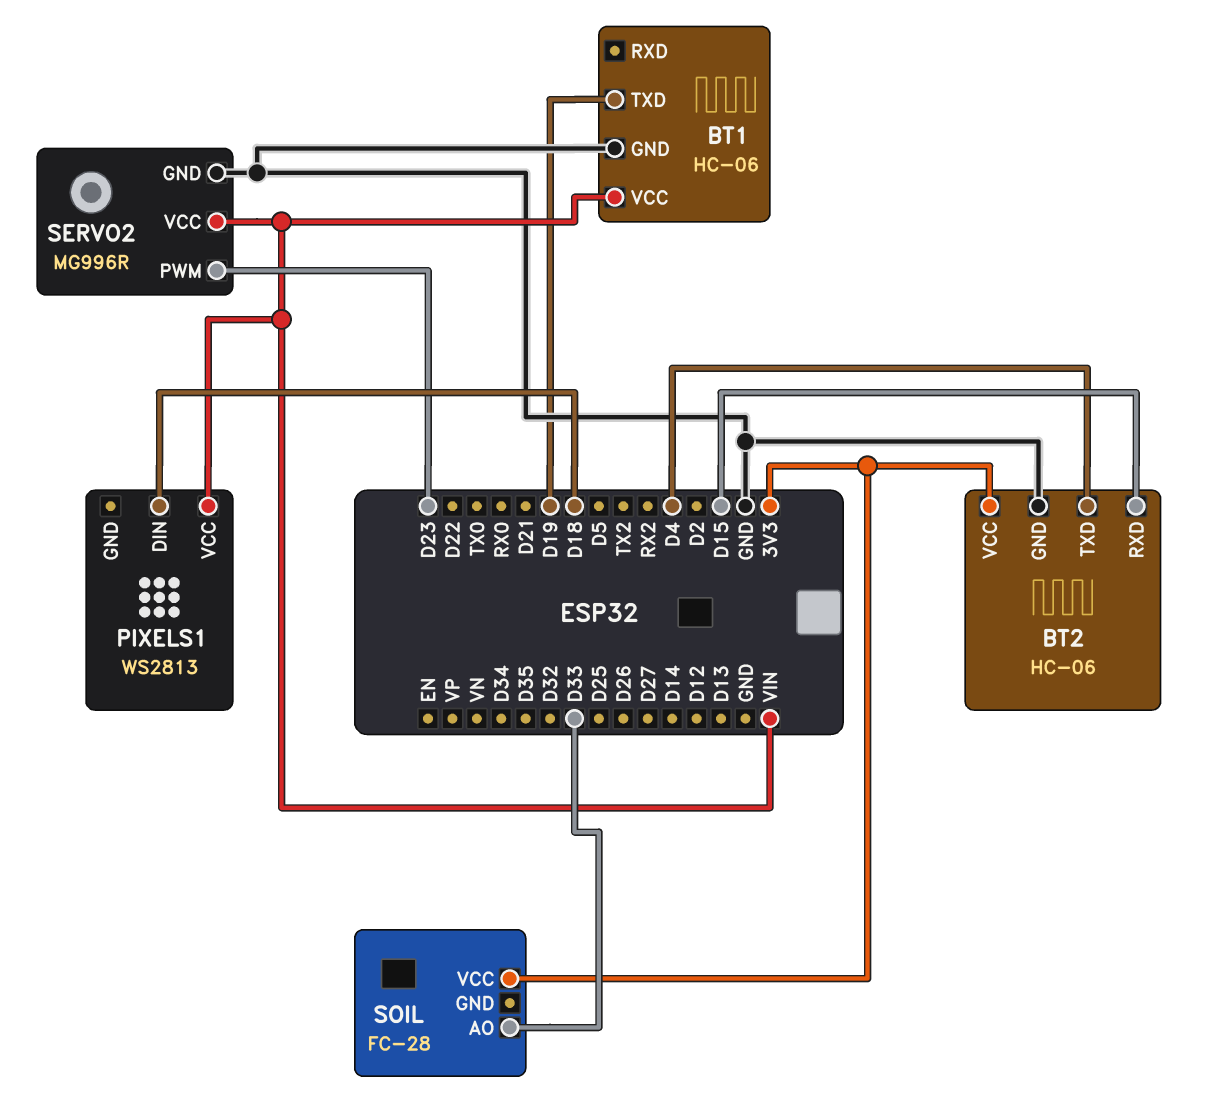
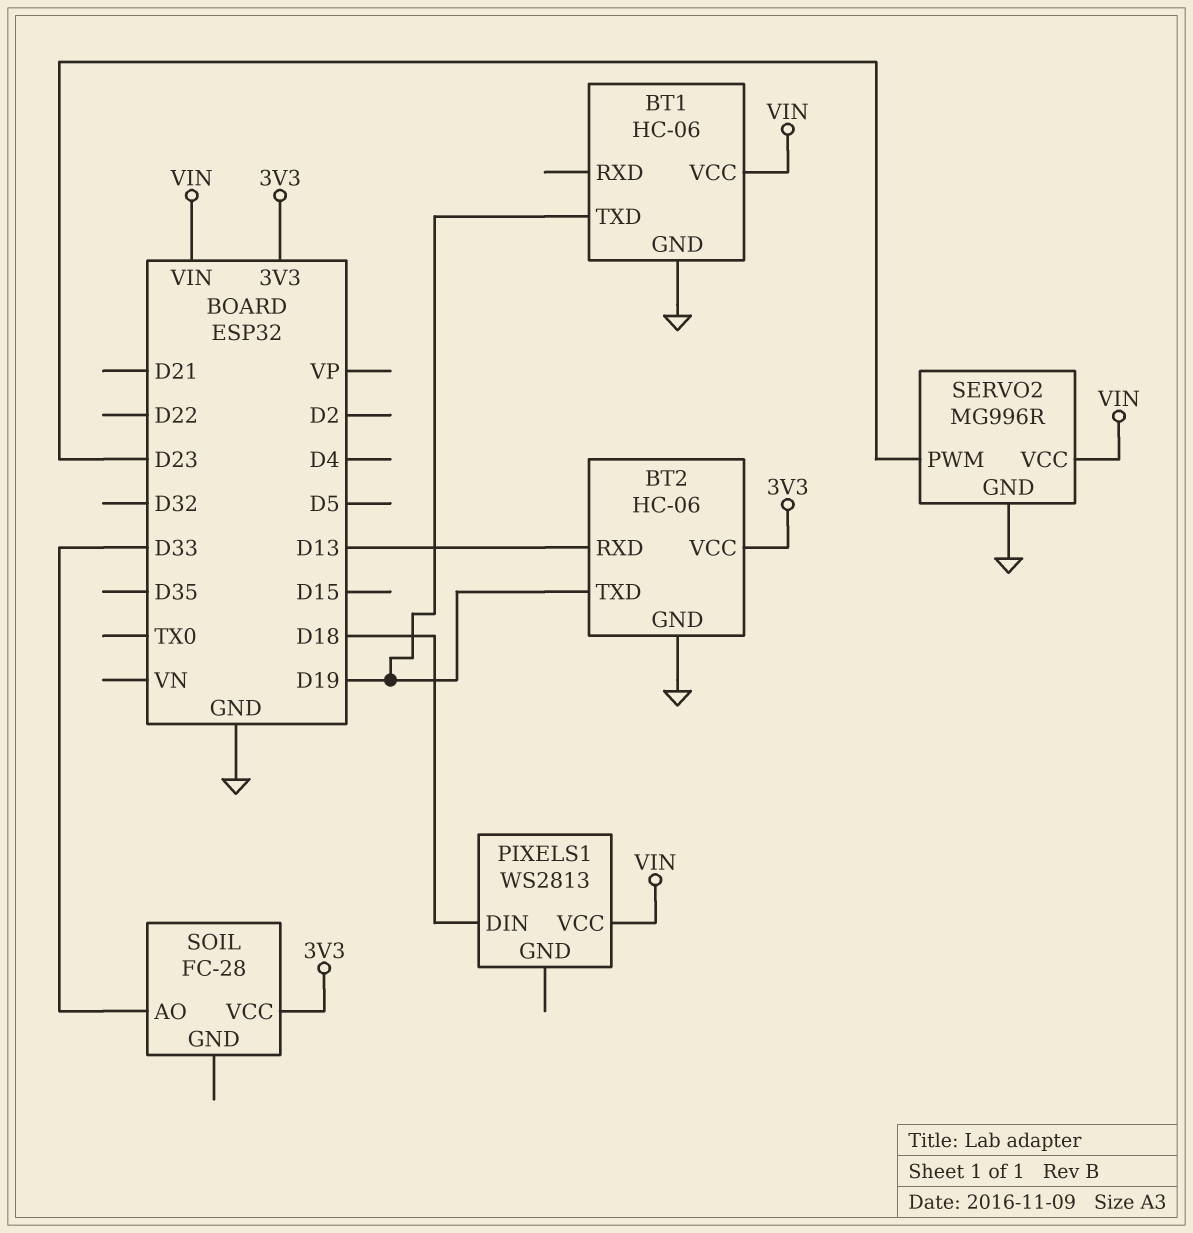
BT2 pin RXD: D15 -> D13
BT2 pin TXD: D4 -> D19

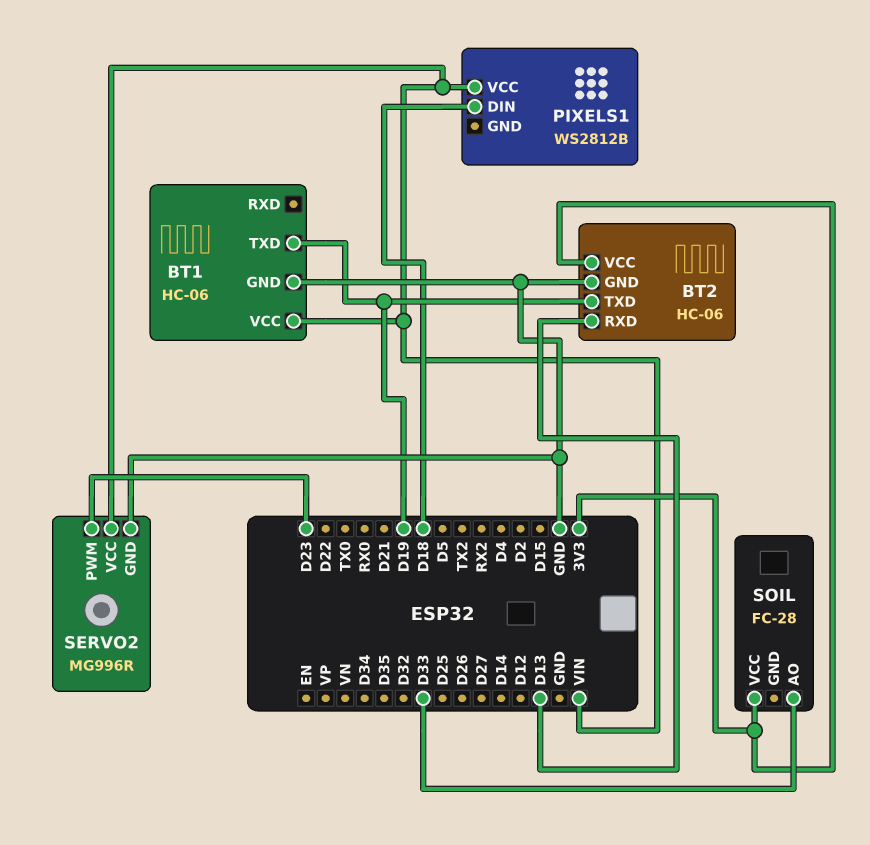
PIXELS1: WS2813 -> WS2812B

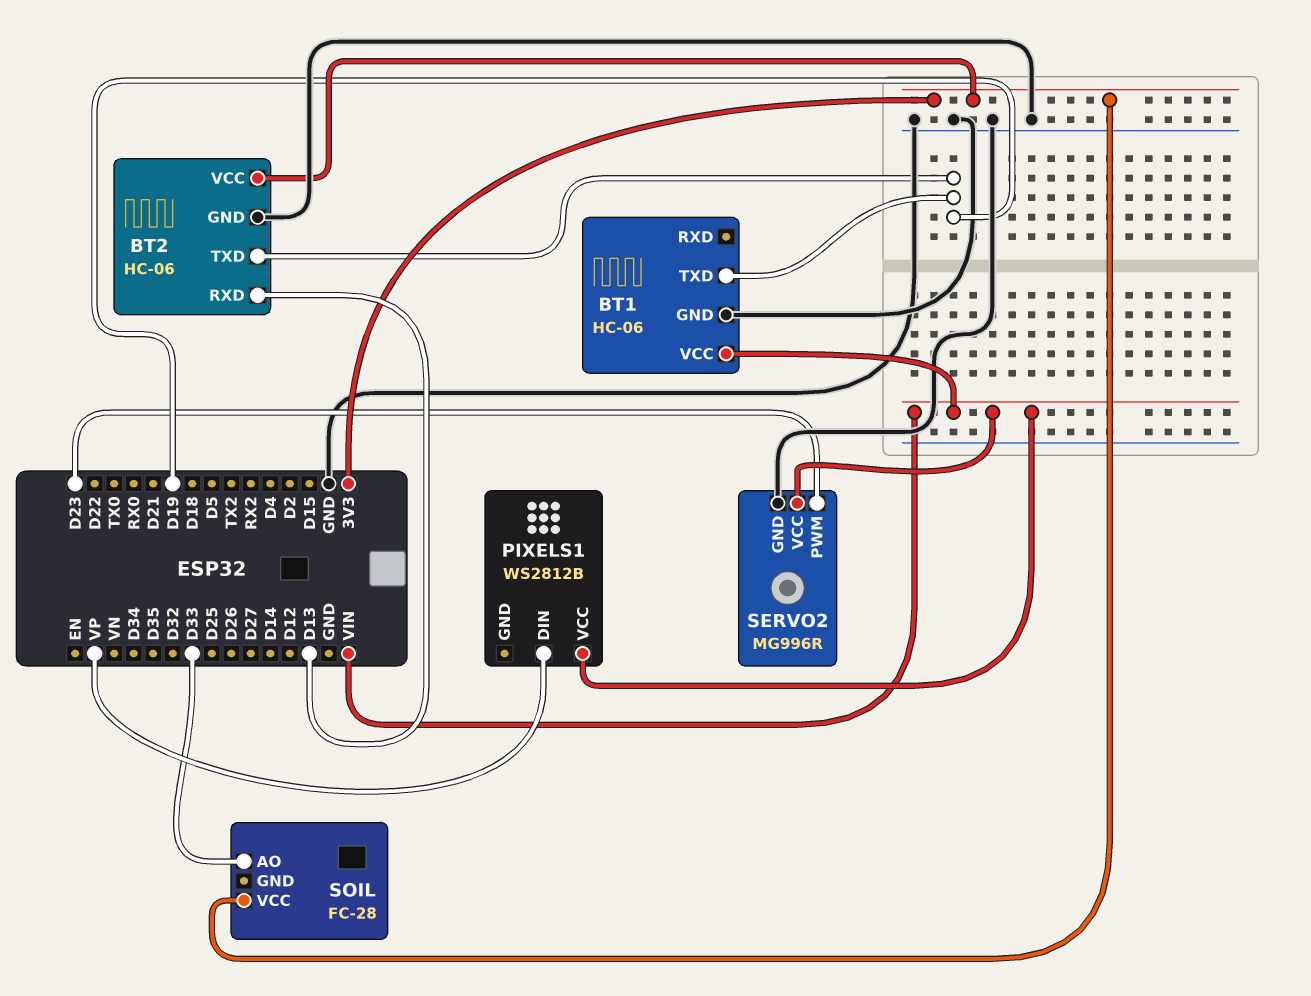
PIXELS1 pin DIN: D18 -> VP

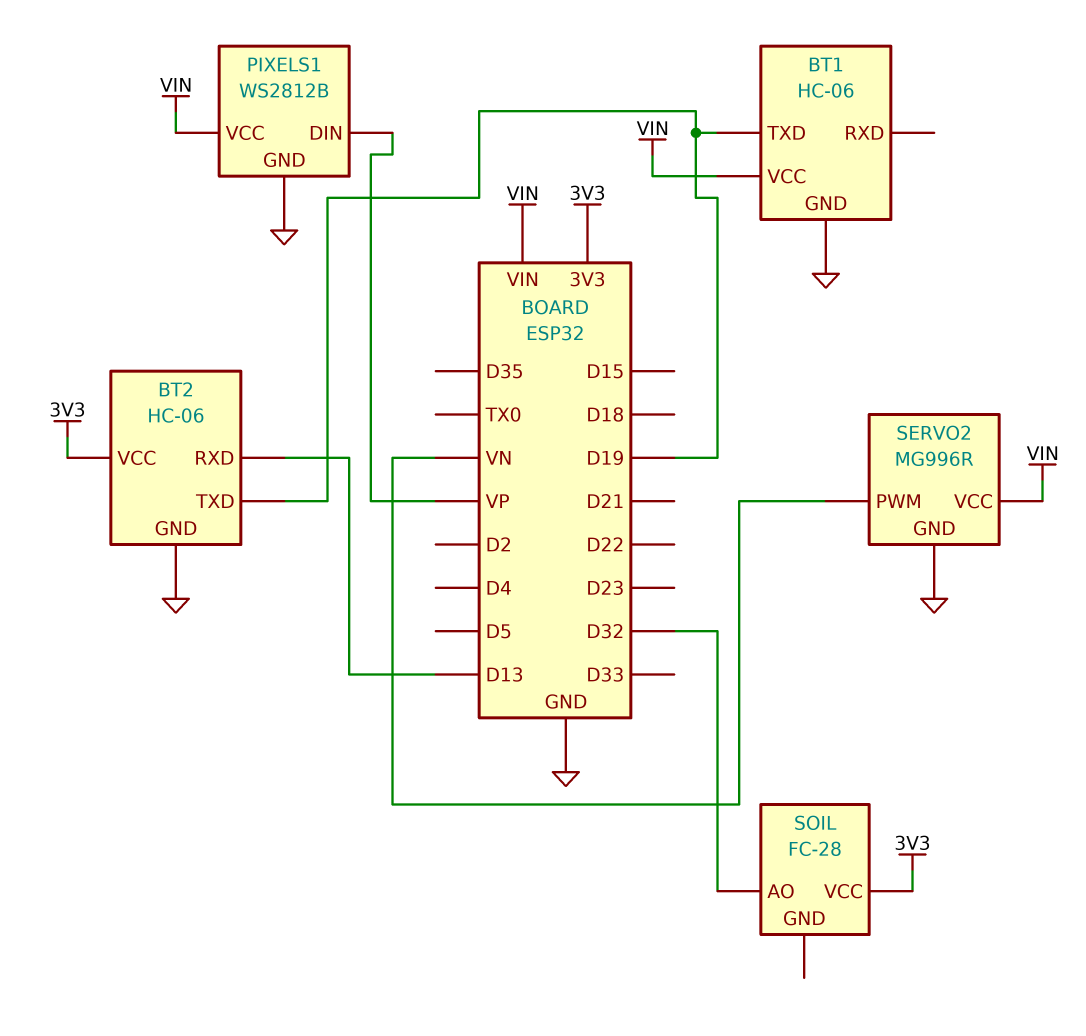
PIXELS1 pin GND: none -> GND
SERVO2 pin PWM: D23 -> VN
SOIL pin AO: D33 -> D32

